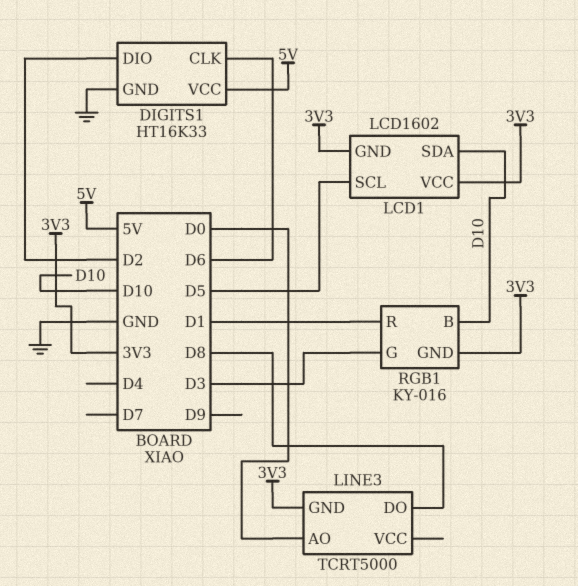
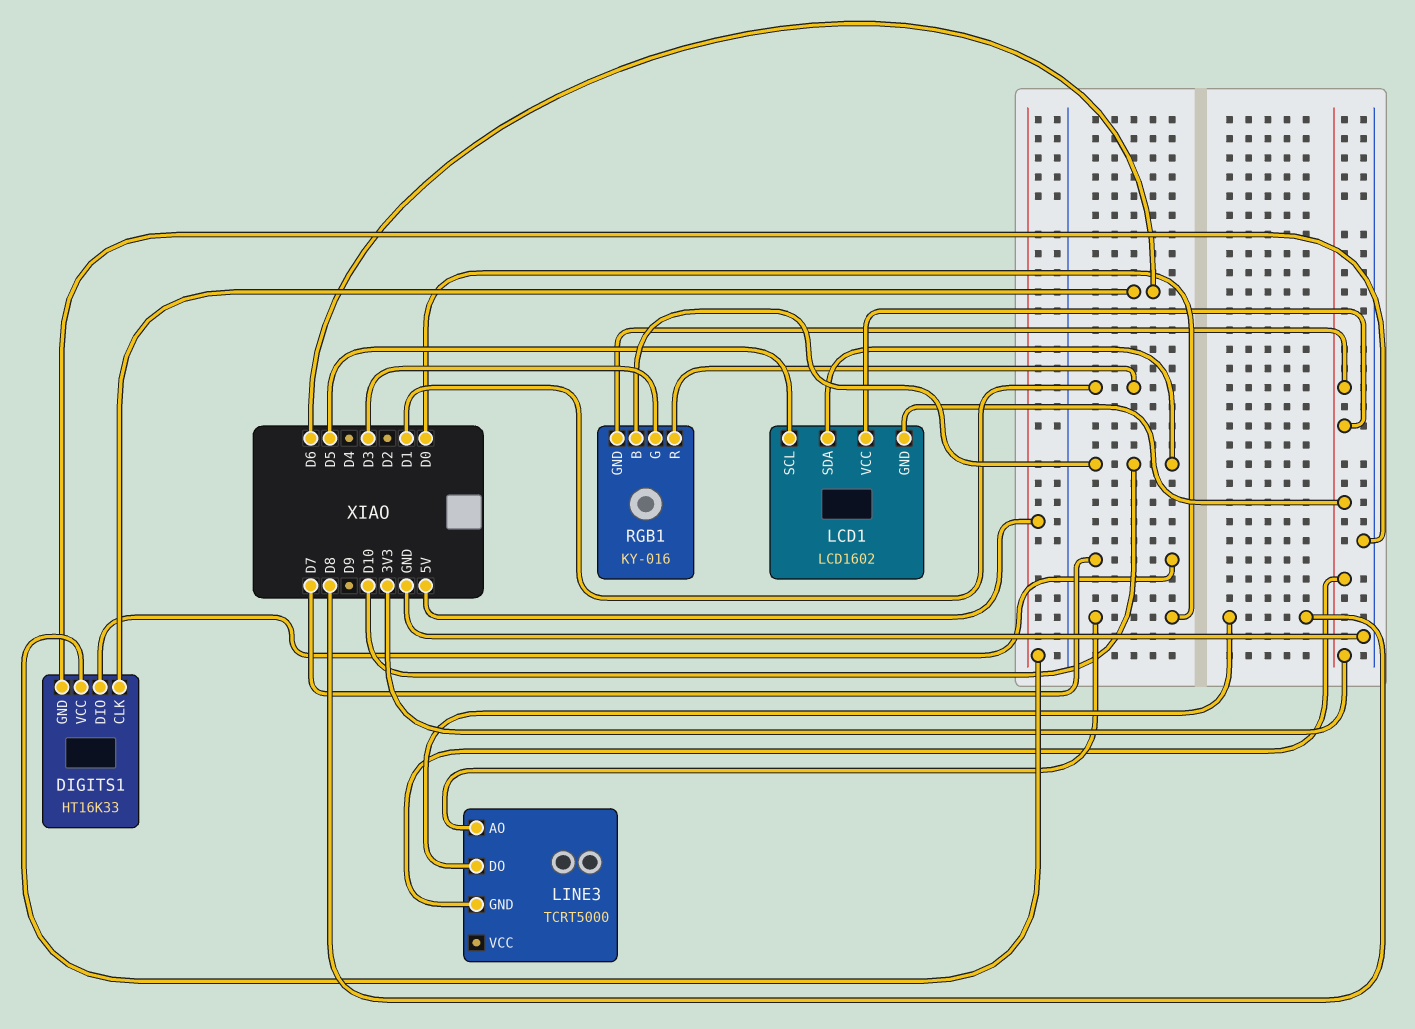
DIGITS1 pin DIO: D2 -> D7

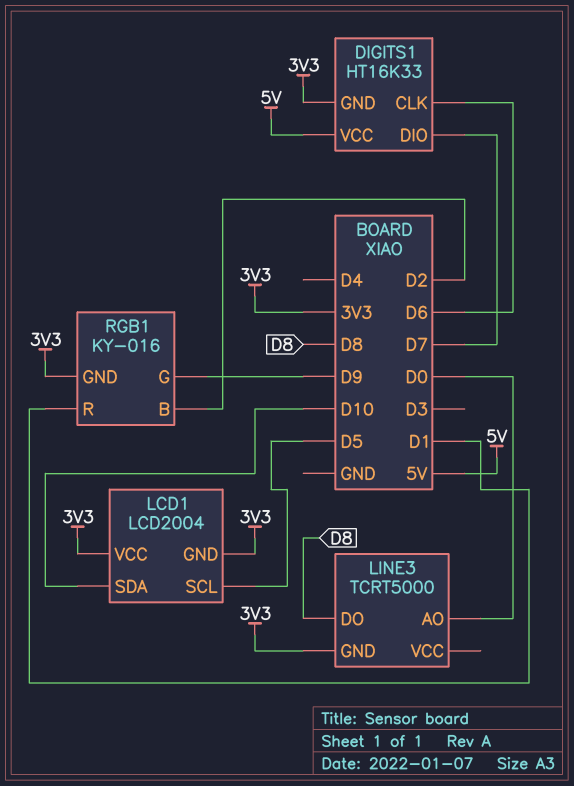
DIGITS1 pin GND: GND -> 3V3
LCD1: LCD1602 -> LCD2004
RGB1 pin B: D10 -> D2
RGB1 pin G: D3 -> D9

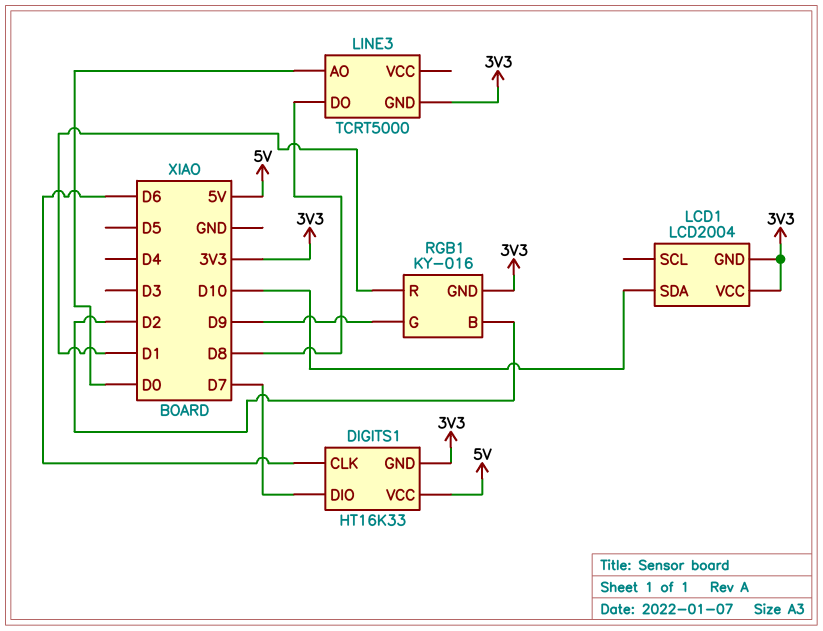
LCD1 pin SCL: D5 -> none

